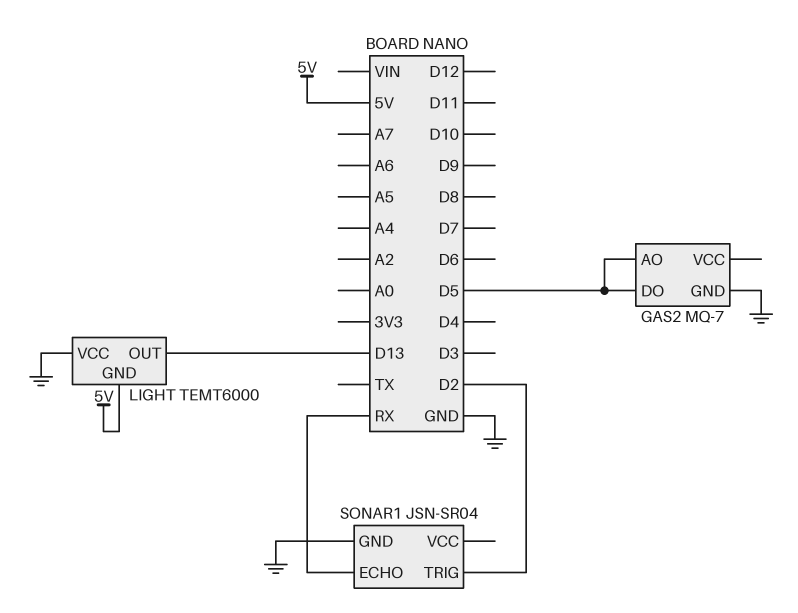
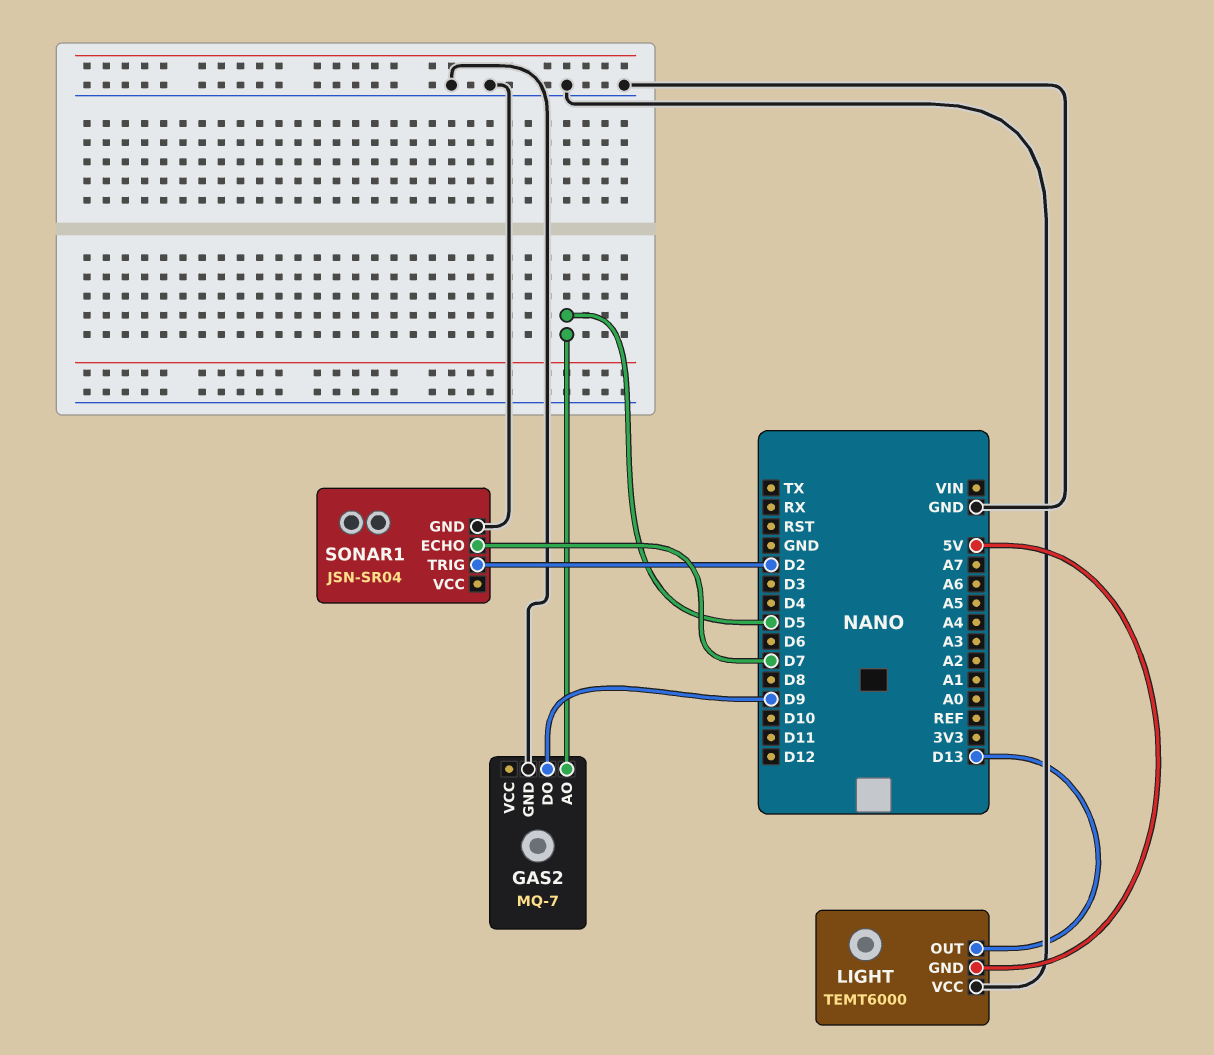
GAS2 pin DO: D5 -> D9
SONAR1 pin ECHO: RX -> D7

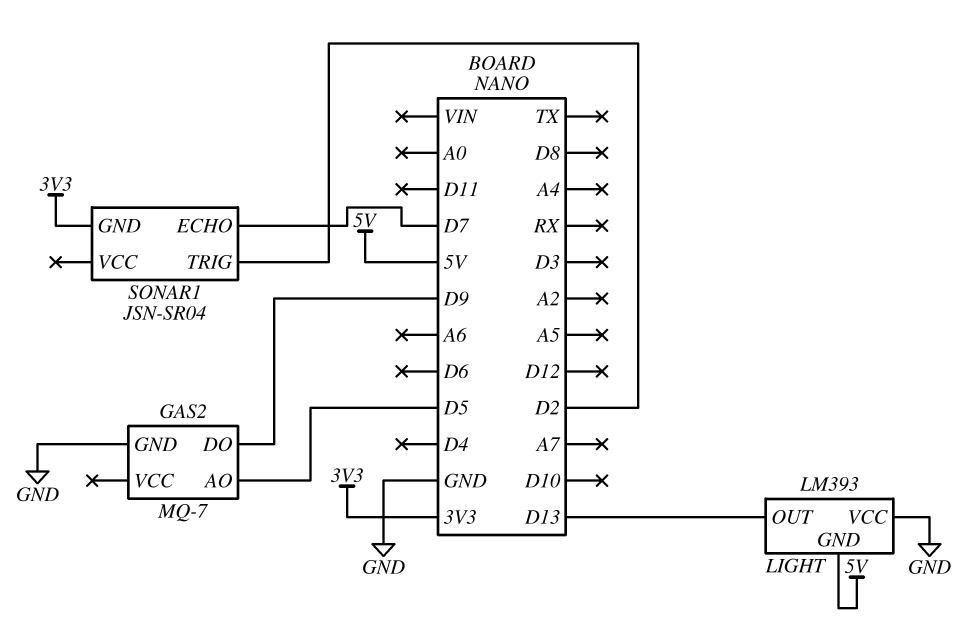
LIGHT: TEMT6000 -> LM393
SONAR1 pin GND: GND -> 3V3

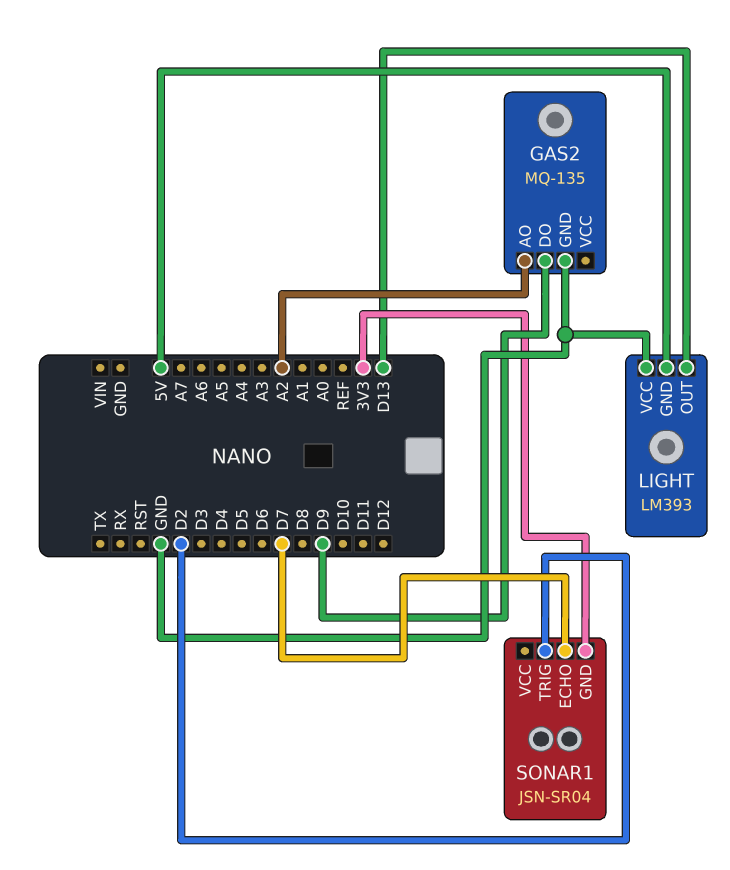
GAS2: MQ-7 -> MQ-135
GAS2 pin AO: D5 -> A2

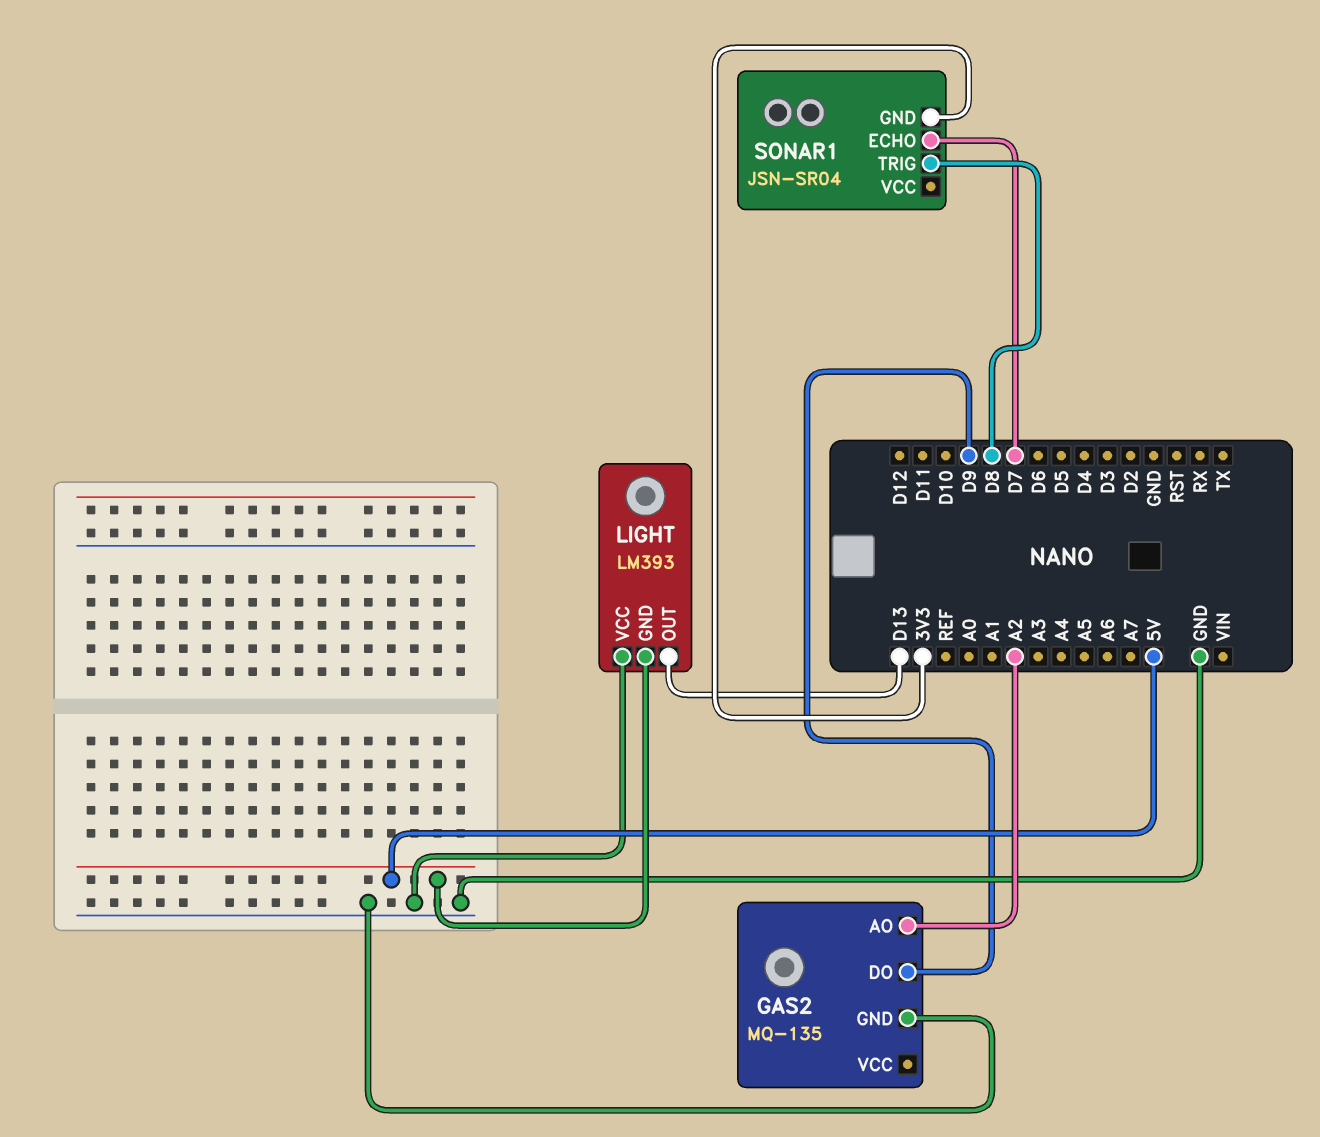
SONAR1 pin TRIG: D2 -> D8

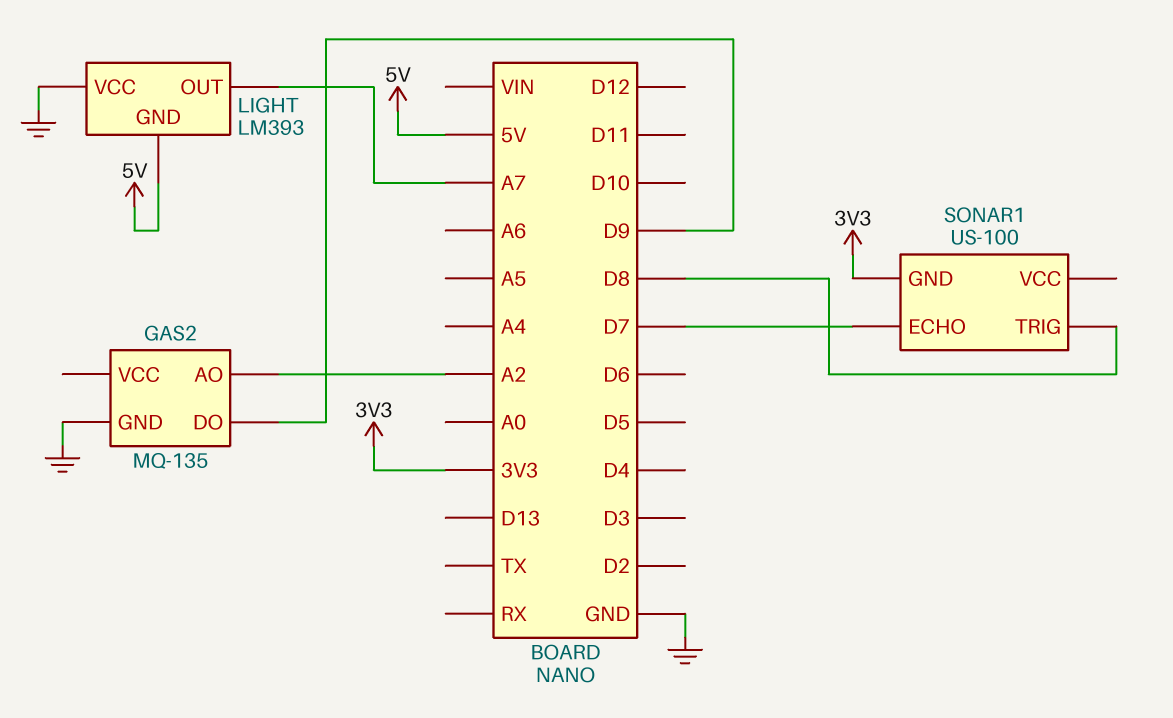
LIGHT pin OUT: D13 -> A7
SONAR1: JSN-SR04 -> US-100

